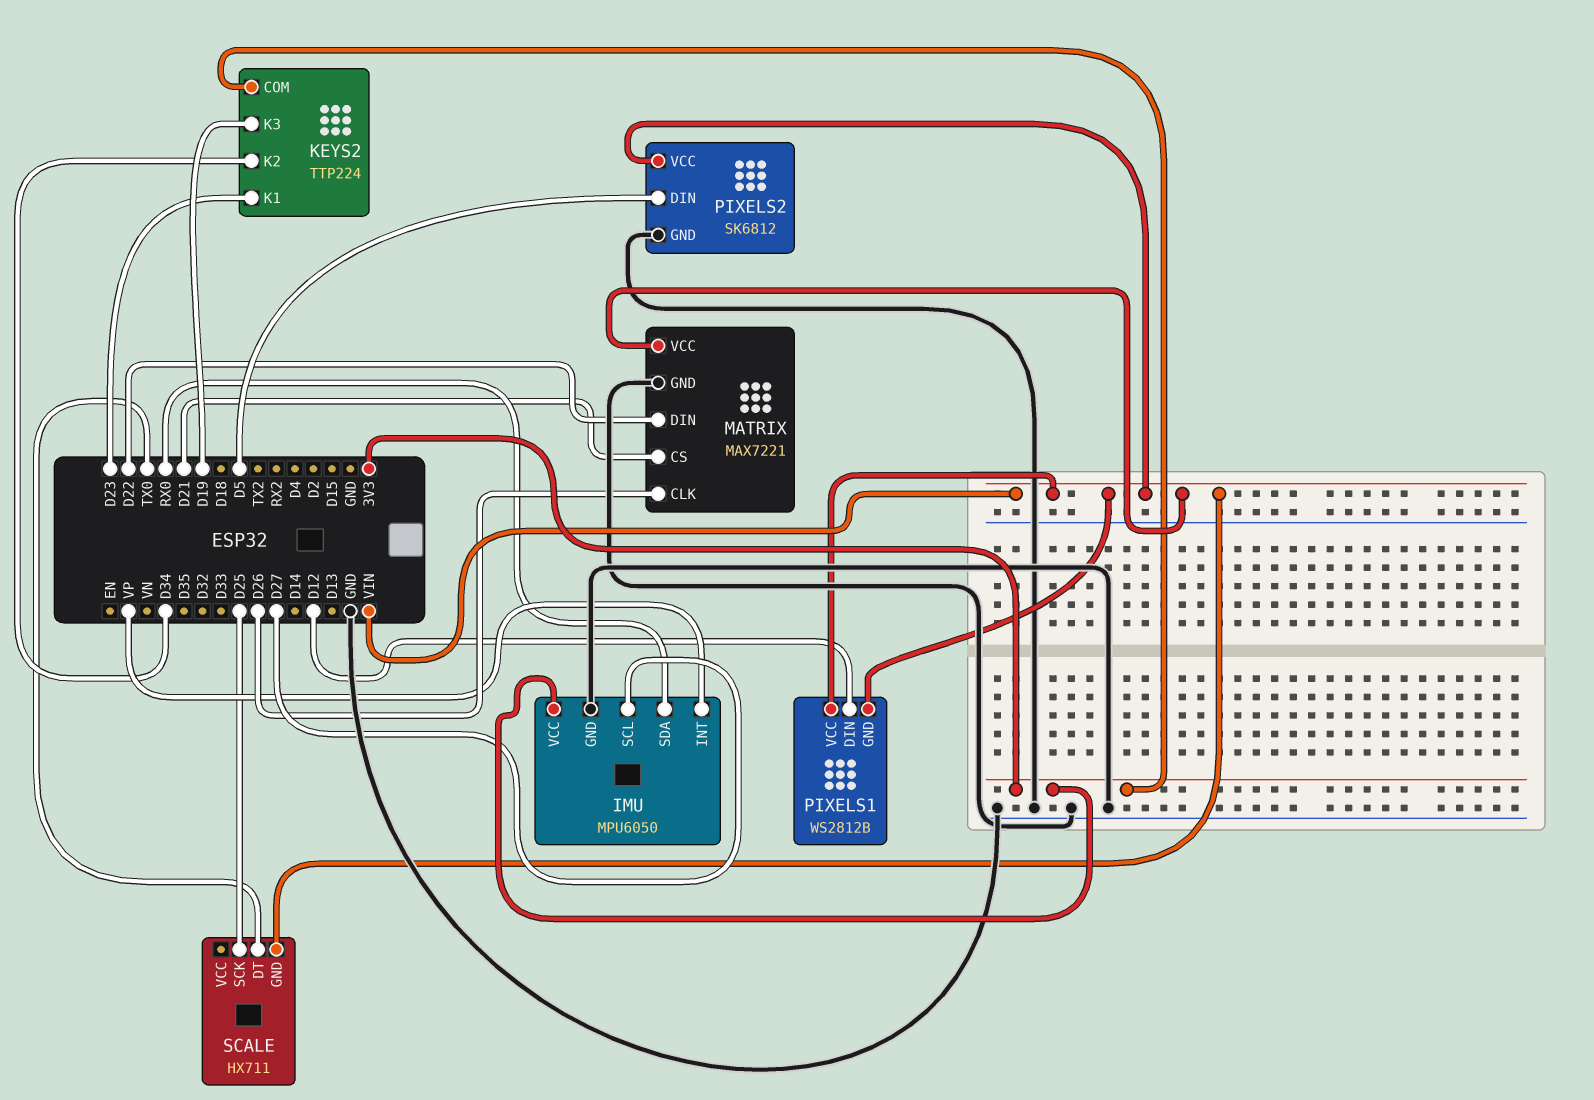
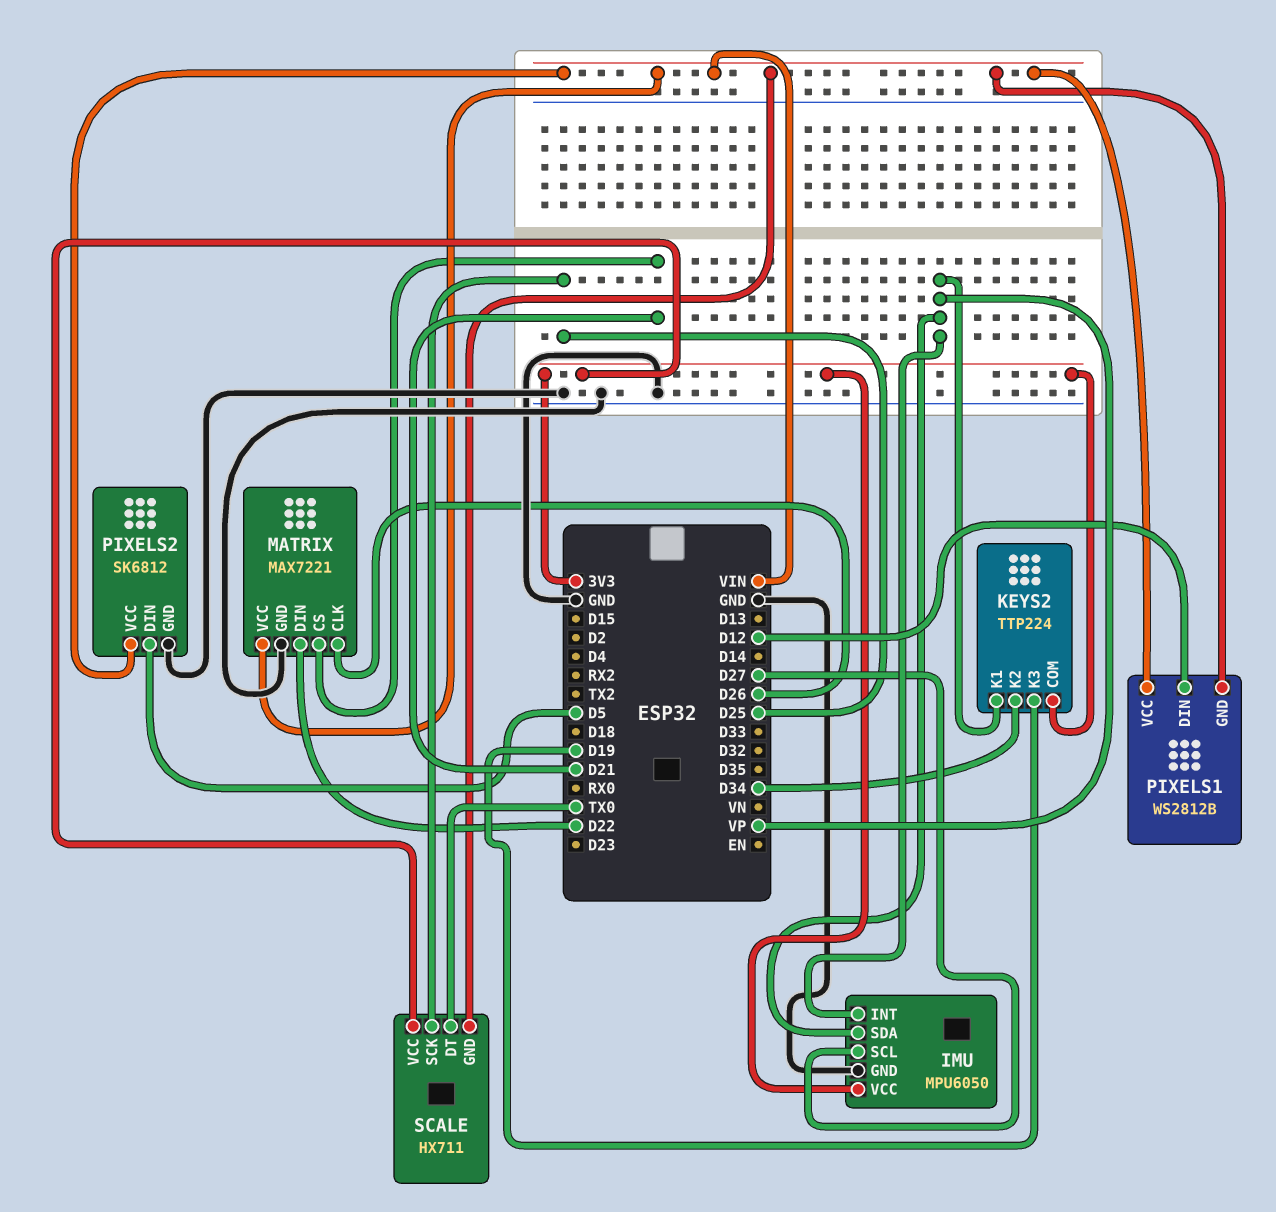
IMU pin SDA: RX0 -> VP
KEYS2 pin K1: D23 -> VP
SCALE pin VCC: none -> 3V3

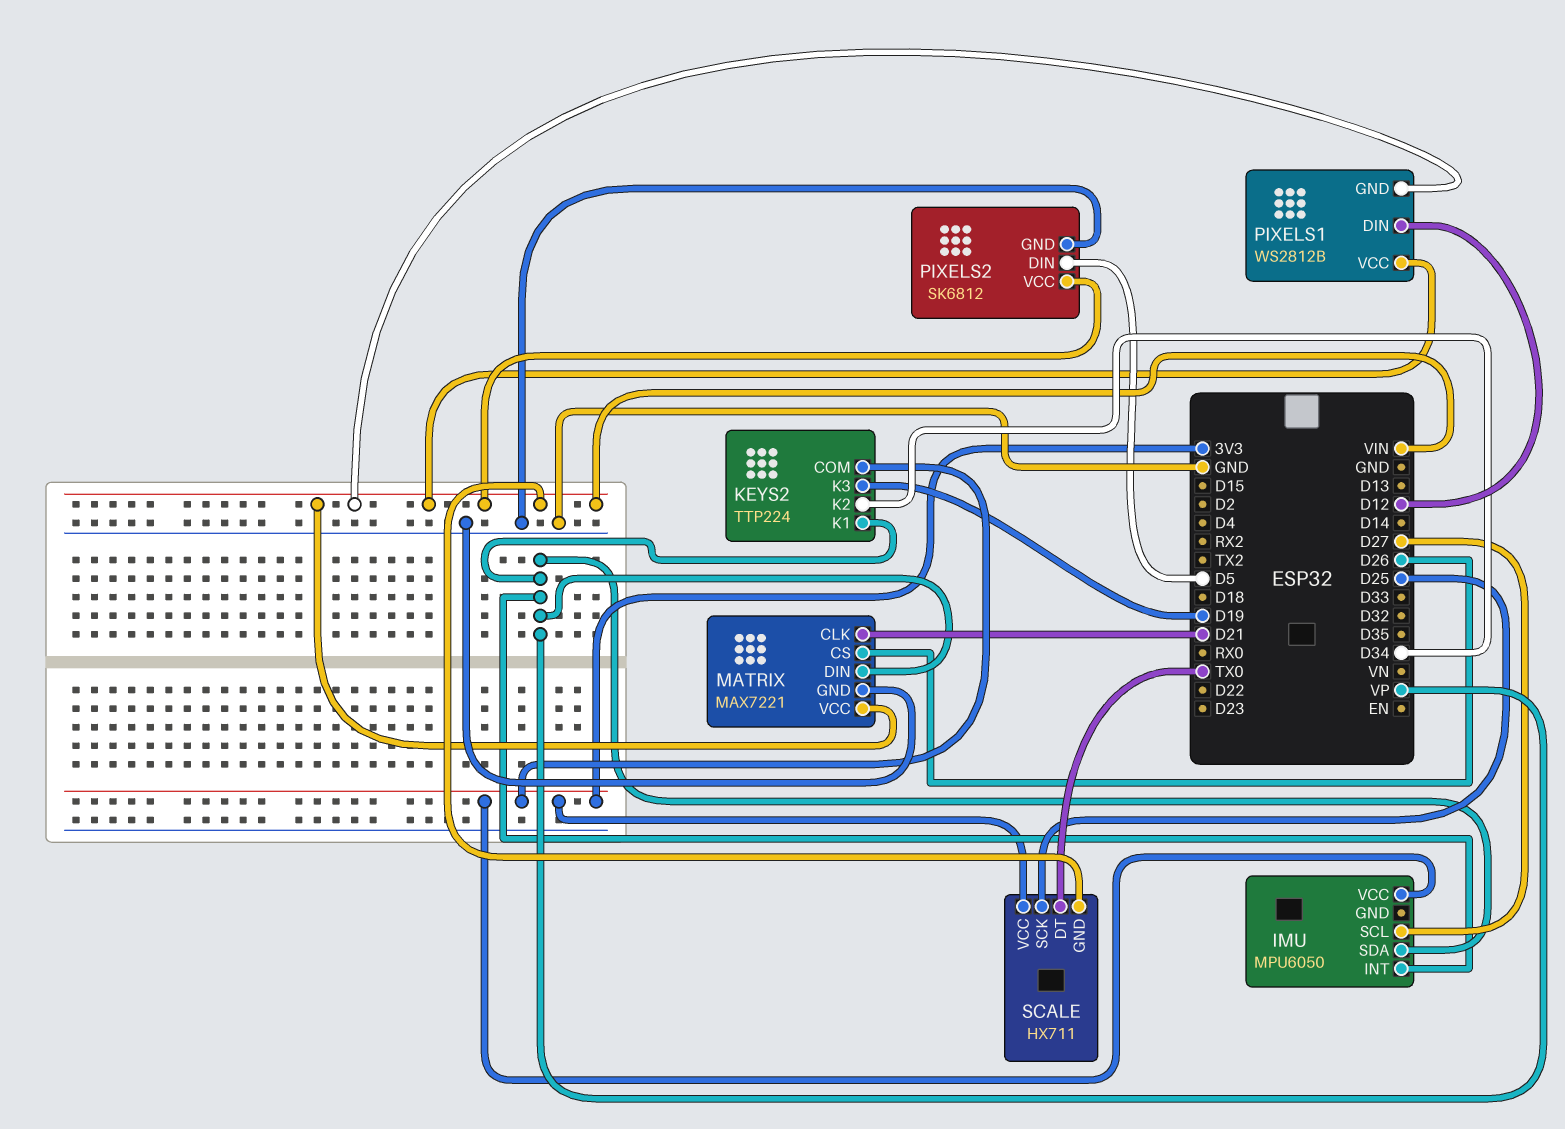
IMU pin GND: GND -> none
MATRIX pin CLK: D26 -> D21
MATRIX pin CS: D21 -> D26
MATRIX pin DIN: D22 -> VP

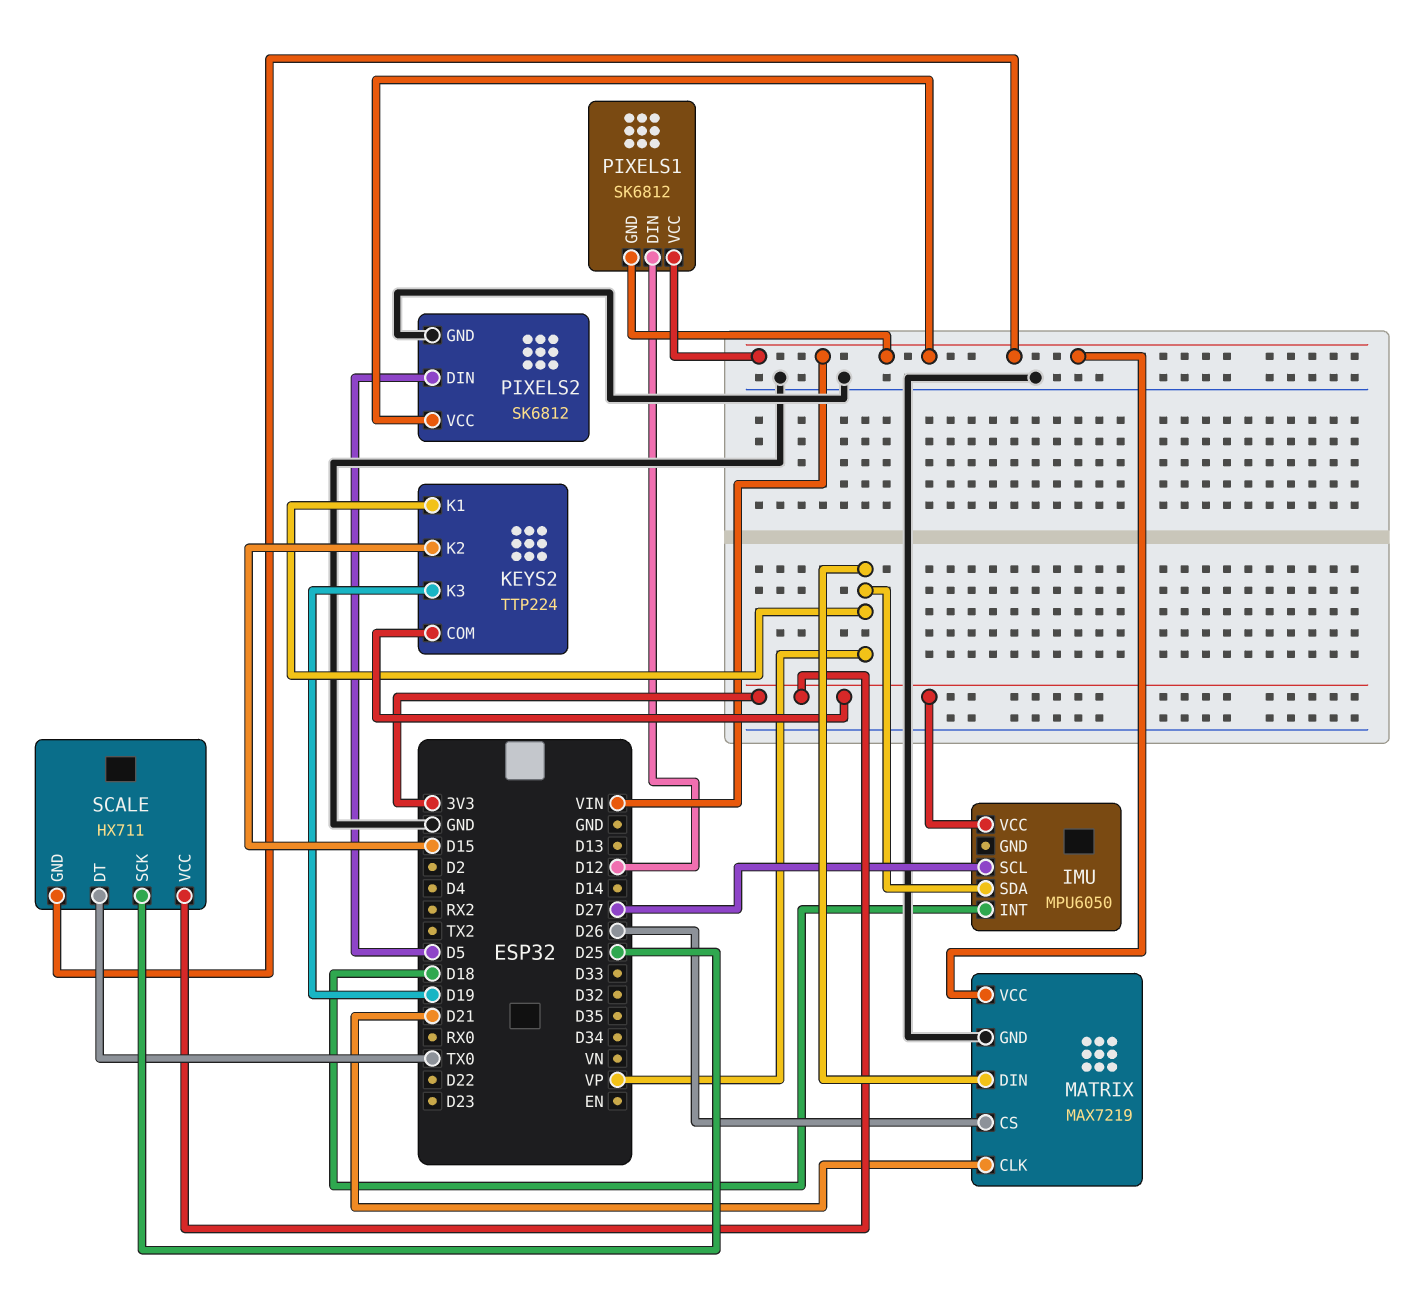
IMU pin INT: VP -> D18
KEYS2 pin K2: D34 -> D15
MATRIX: MAX7221 -> MAX7219
PIXELS1: WS2812B -> SK6812

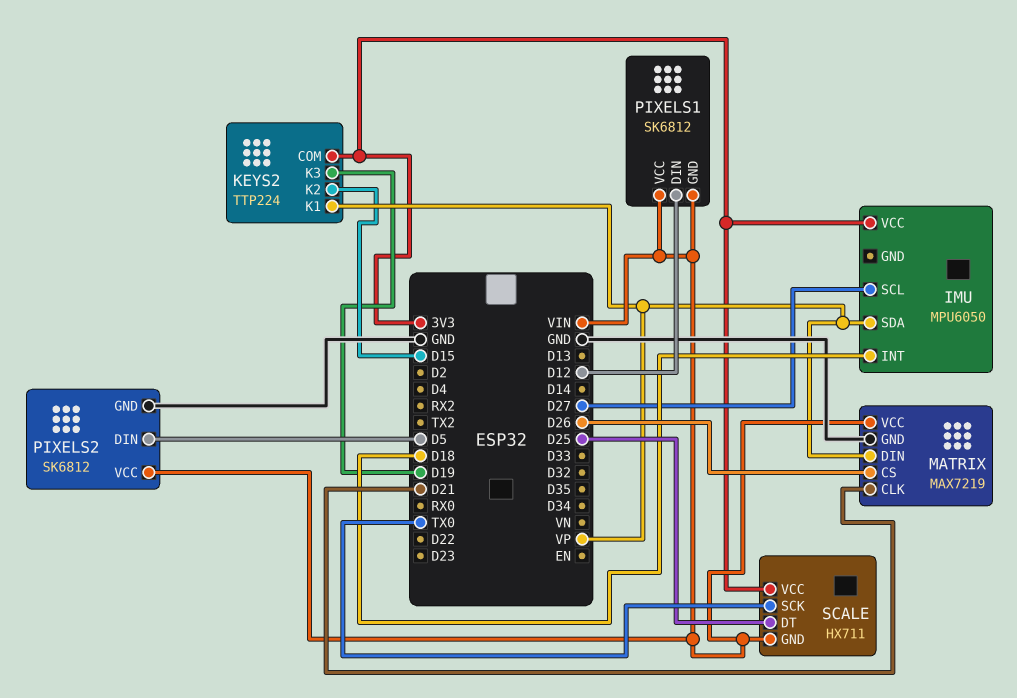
SCALE pin DT: TX0 -> D25
SCALE pin SCK: D25 -> TX0

